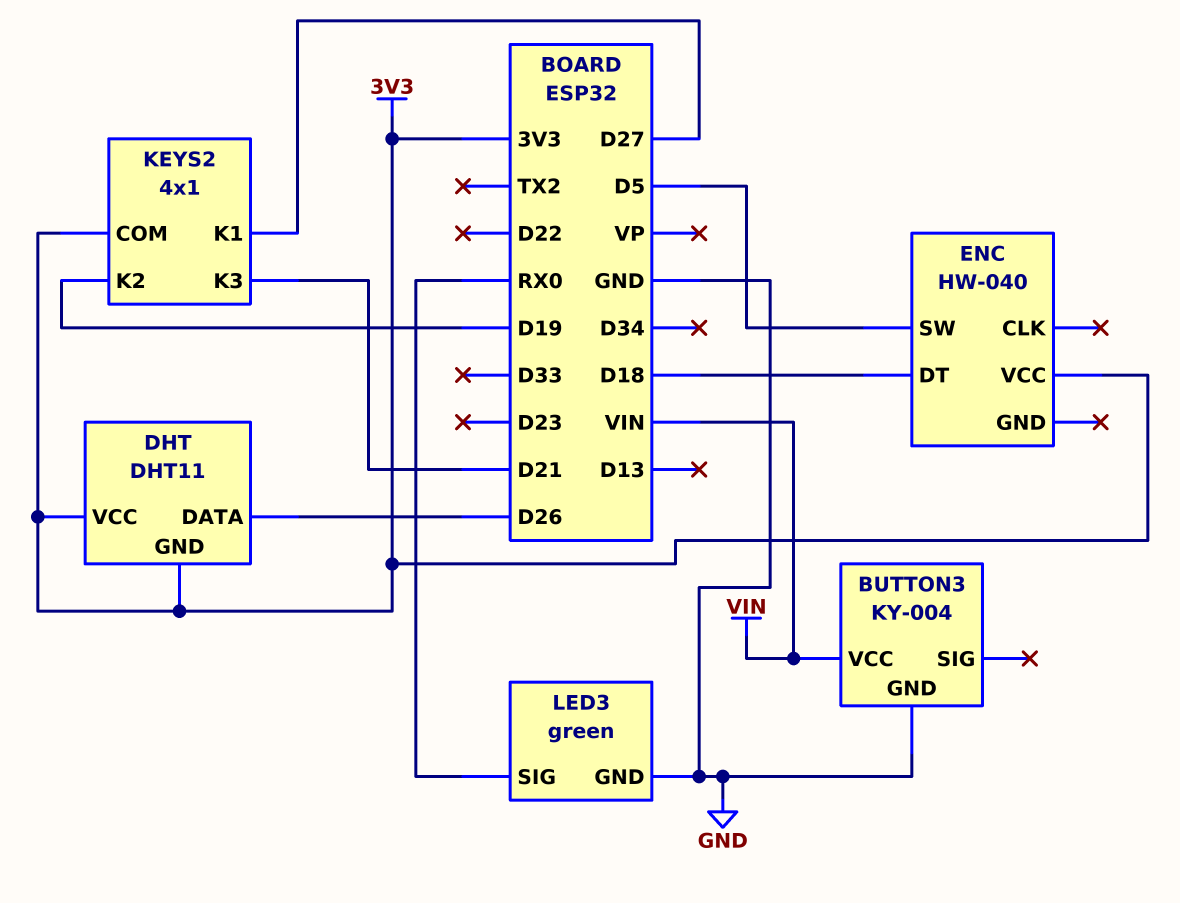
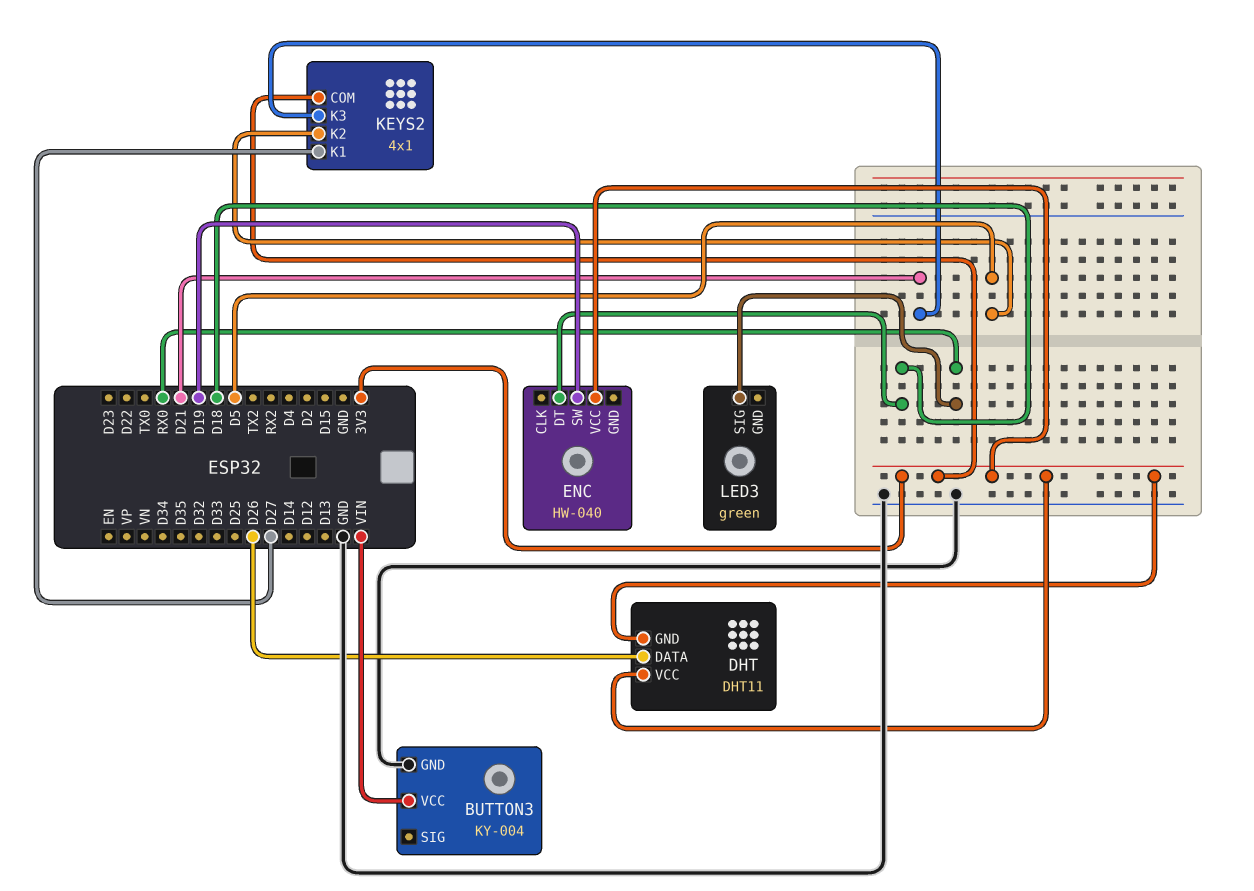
ENC pin SW: D5 -> D19
KEYS2 pin K2: D19 -> D5
LED3 pin GND: GND -> none

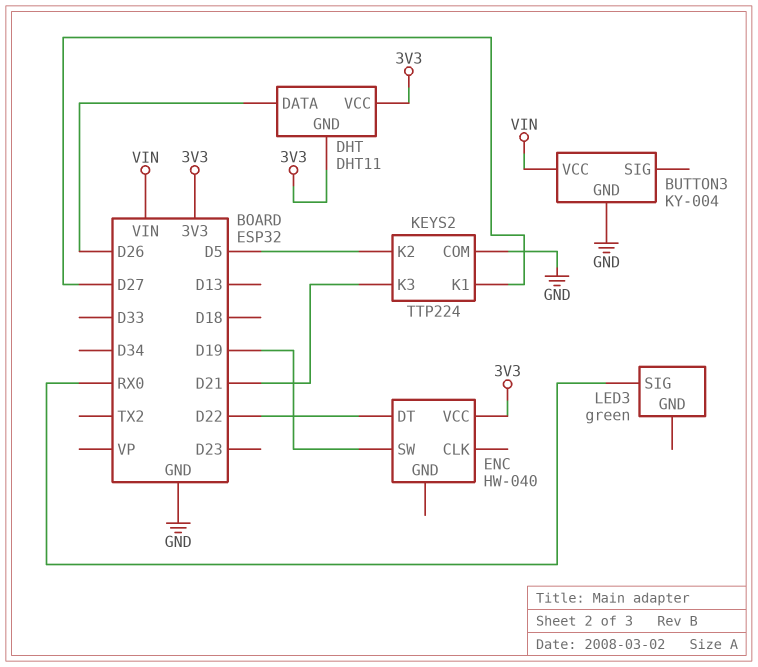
ENC pin DT: D18 -> D22
KEYS2: 4x1 -> TTP224
KEYS2 pin COM: 3V3 -> GND

